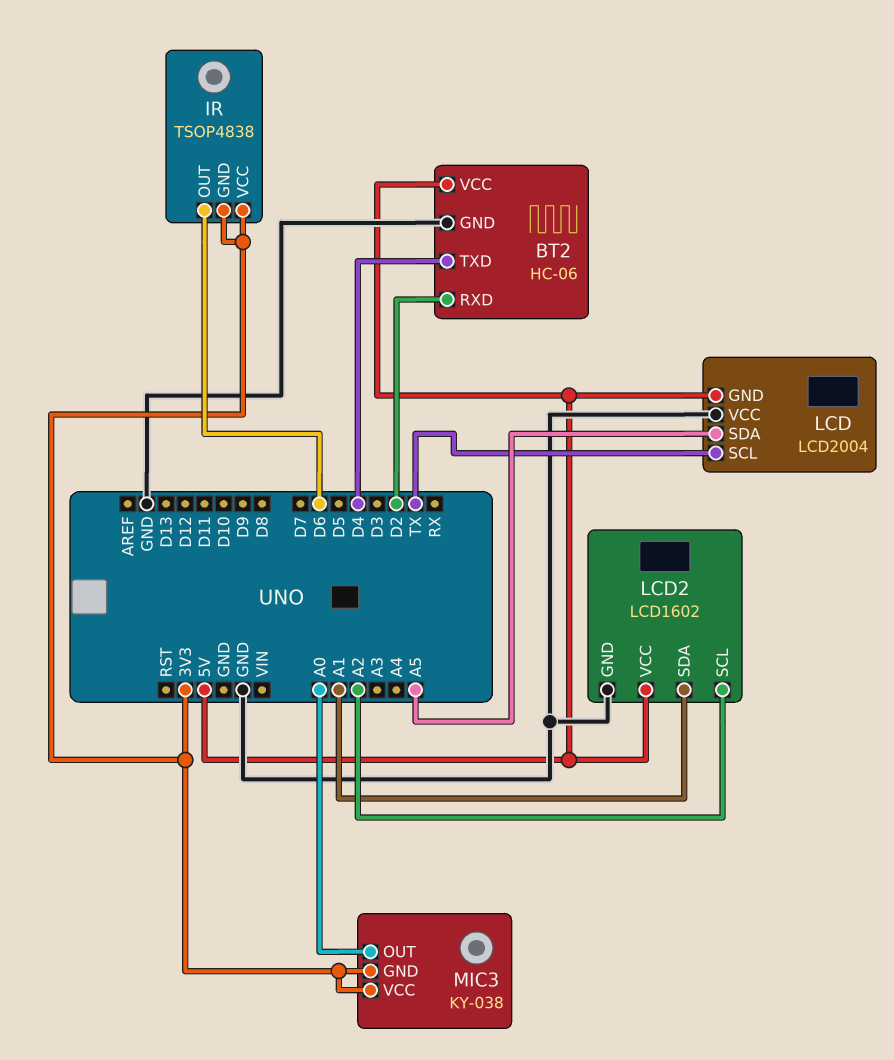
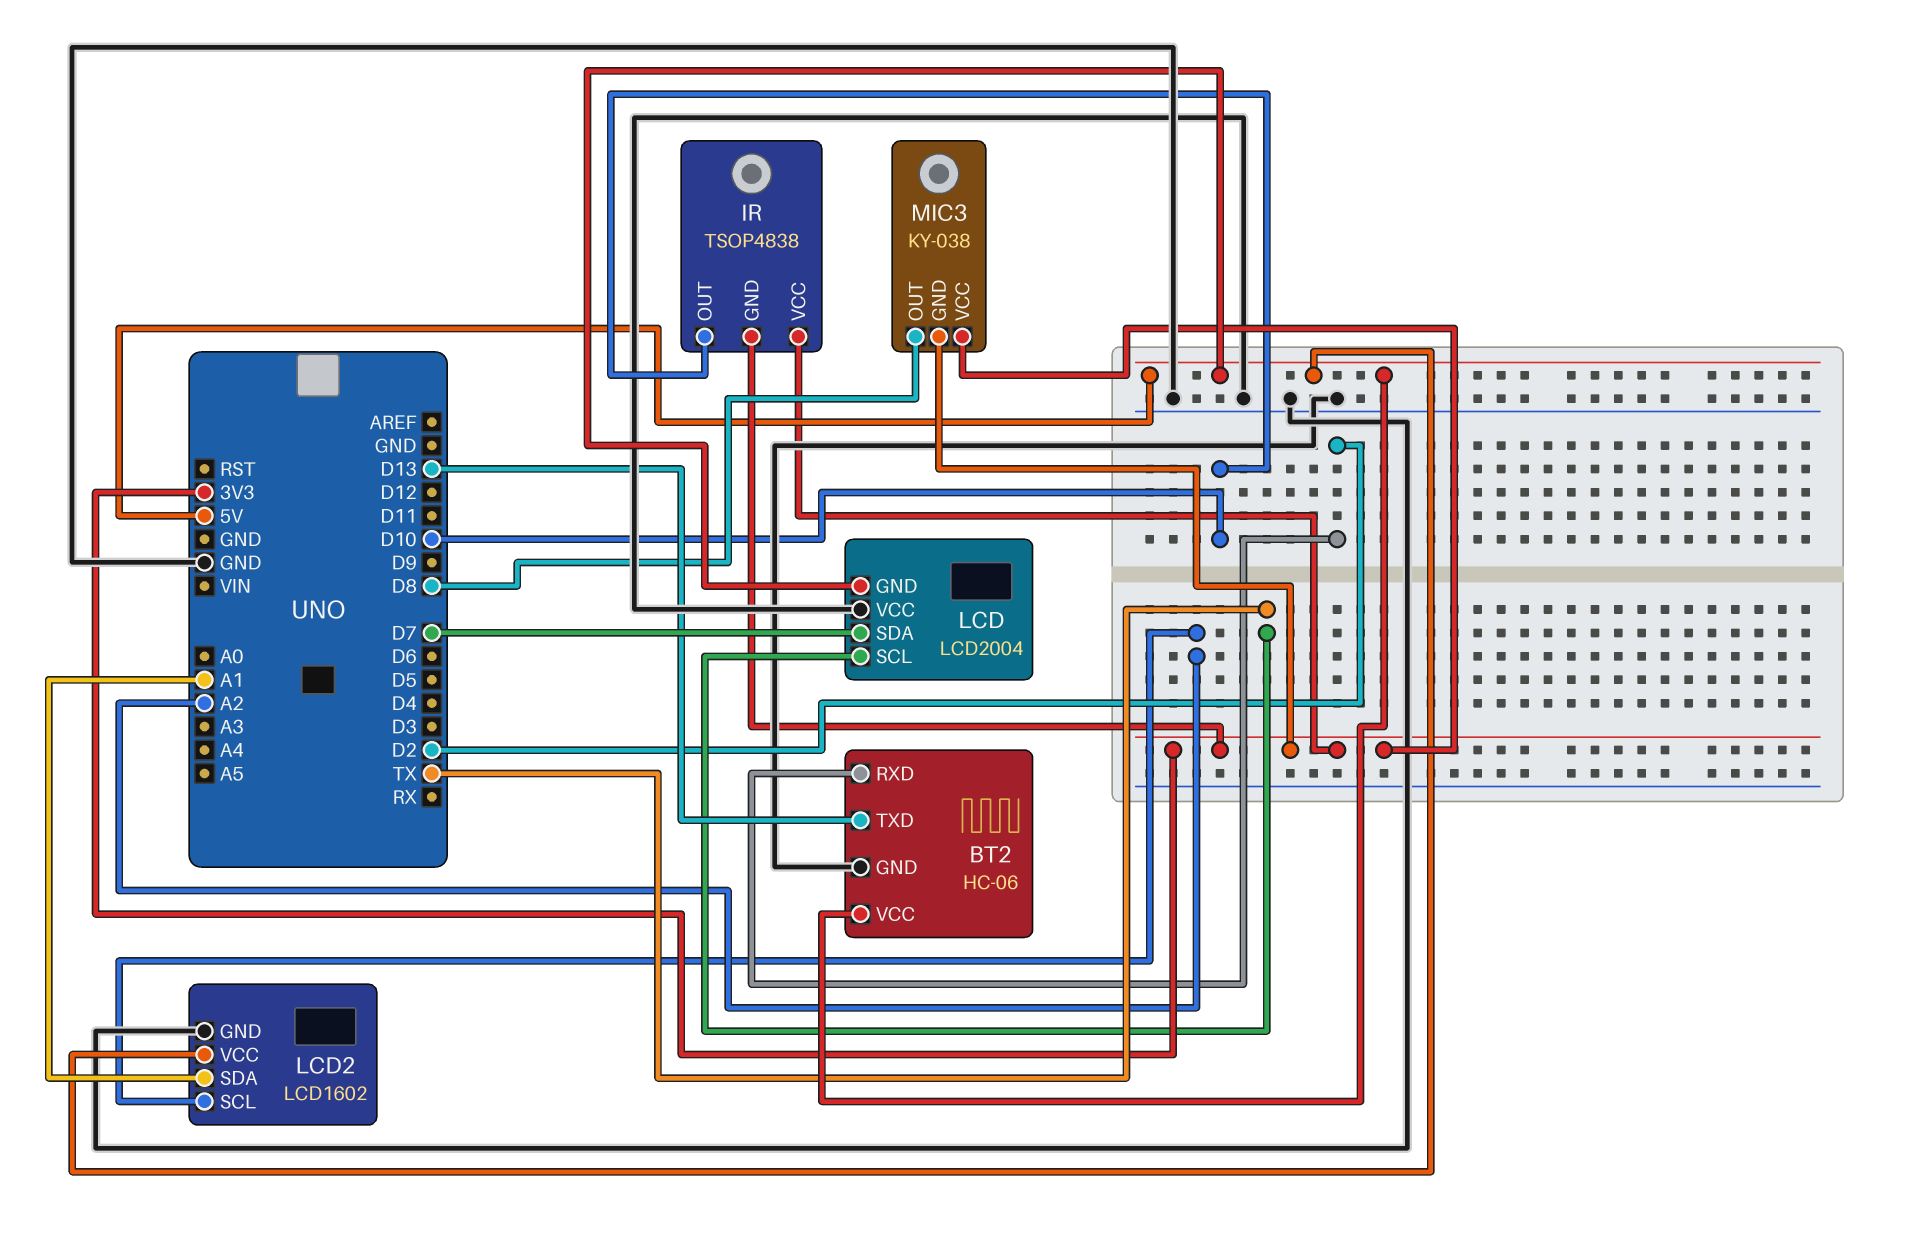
BT2 pin TXD: D4 -> D13
IR pin OUT: D6 -> D10
LCD pin SDA: A5 -> D7
MIC3 pin OUT: A0 -> D8

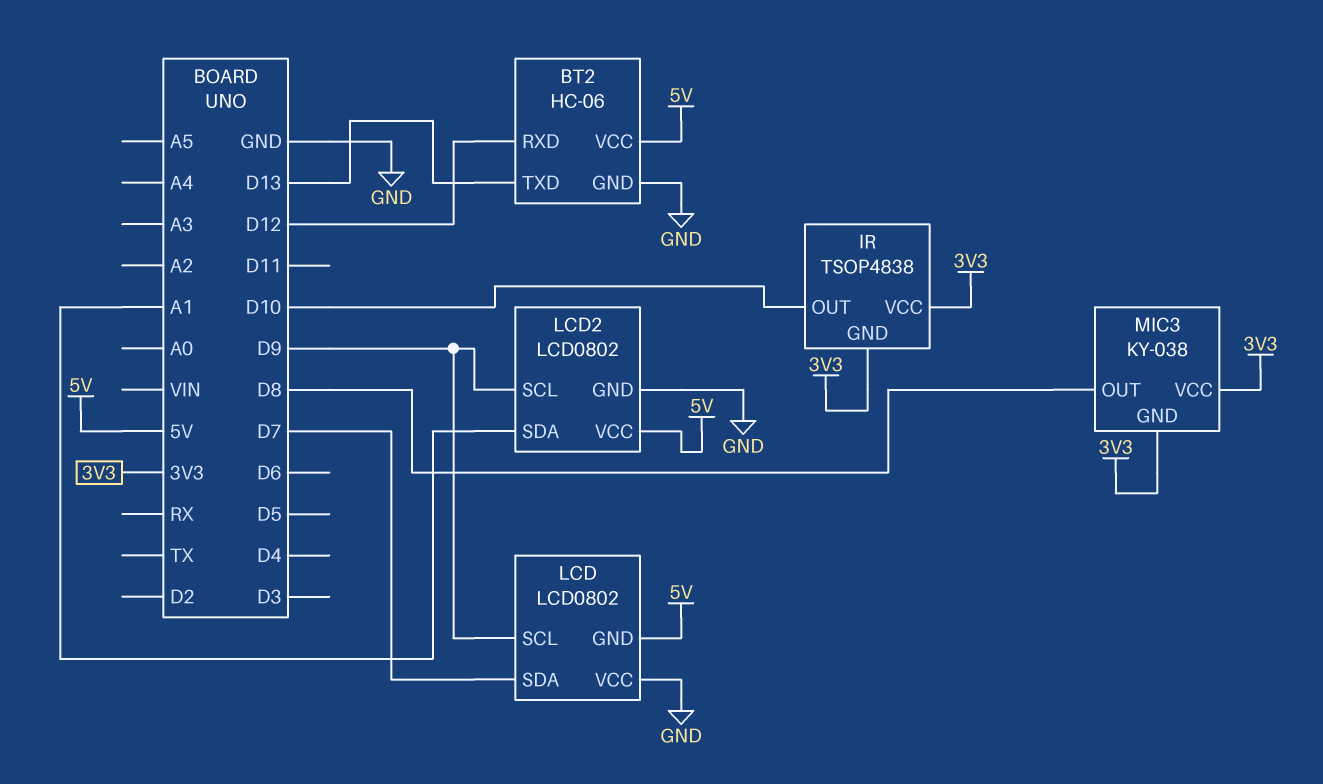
BT2 pin RXD: D2 -> D12
LCD: LCD2004 -> LCD0802
LCD pin SCL: TX -> D9
LCD2: LCD1602 -> LCD0802
LCD2 pin SCL: A2 -> D9

